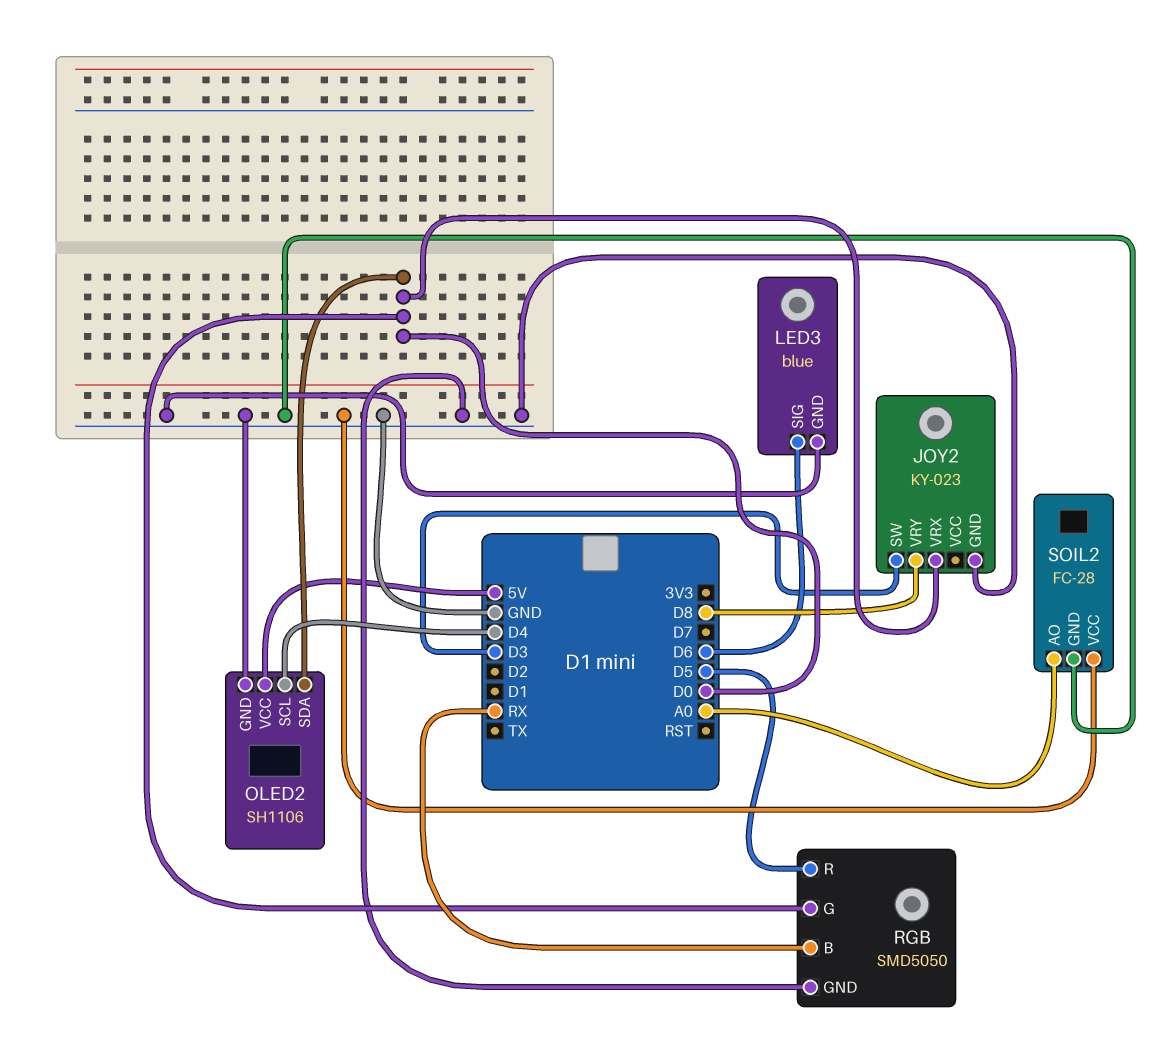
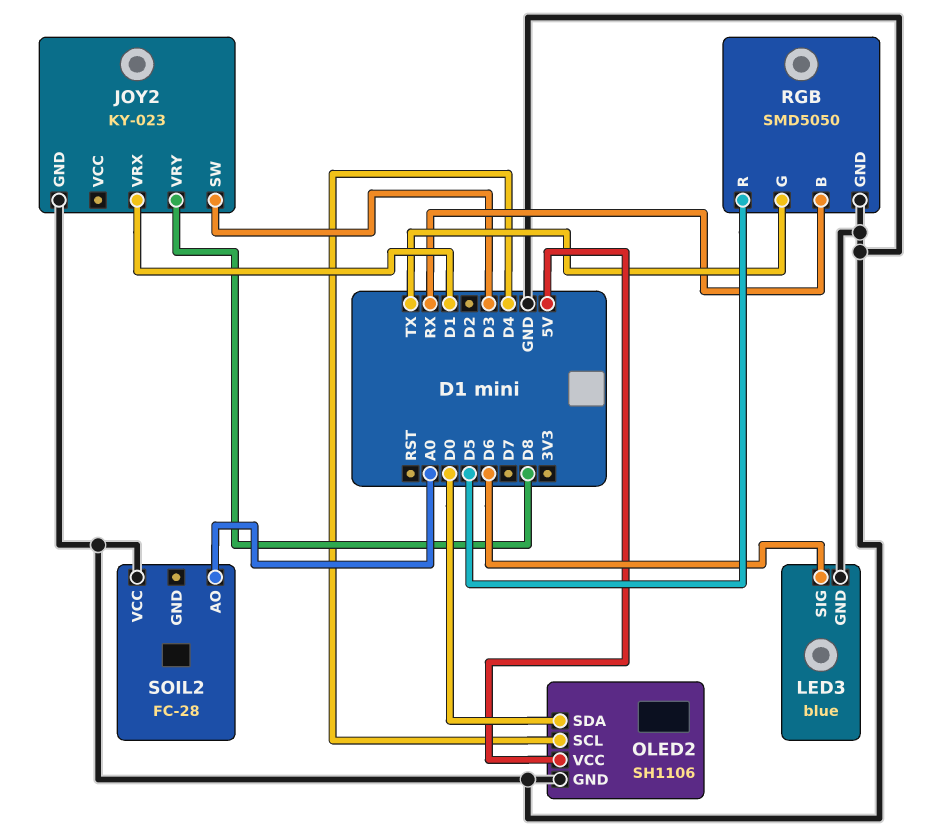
JOY2 pin VRX: D0 -> D1
RGB pin G: D0 -> TX
SOIL2 pin GND: GND -> none

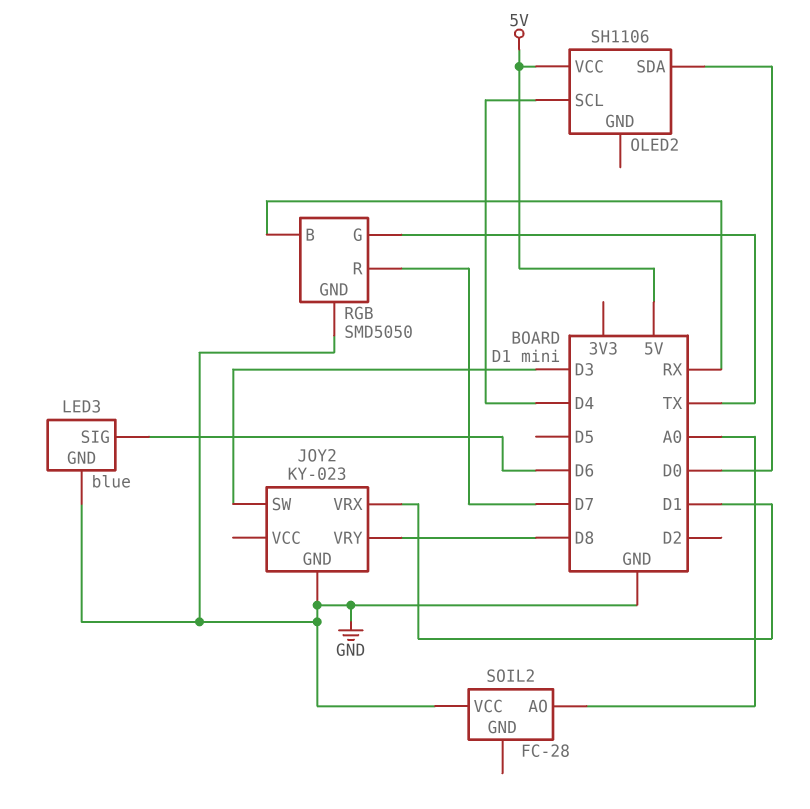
OLED2 pin GND: GND -> none
RGB pin R: D5 -> D7

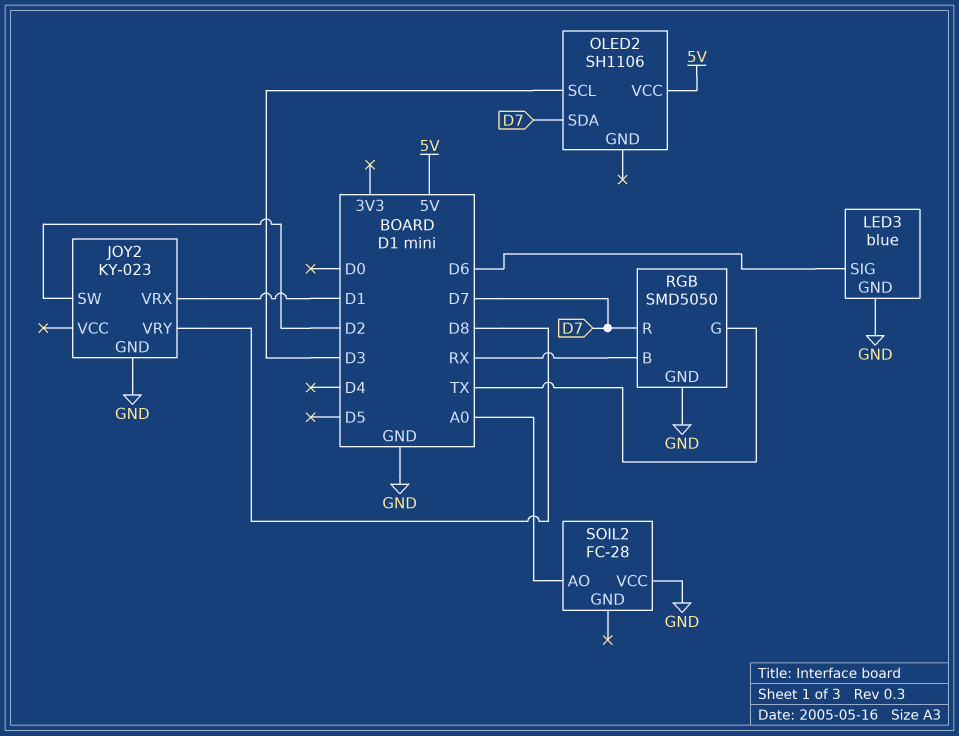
JOY2 pin SW: D3 -> D2
OLED2 pin SCL: D4 -> D3
OLED2 pin SDA: D0 -> D7

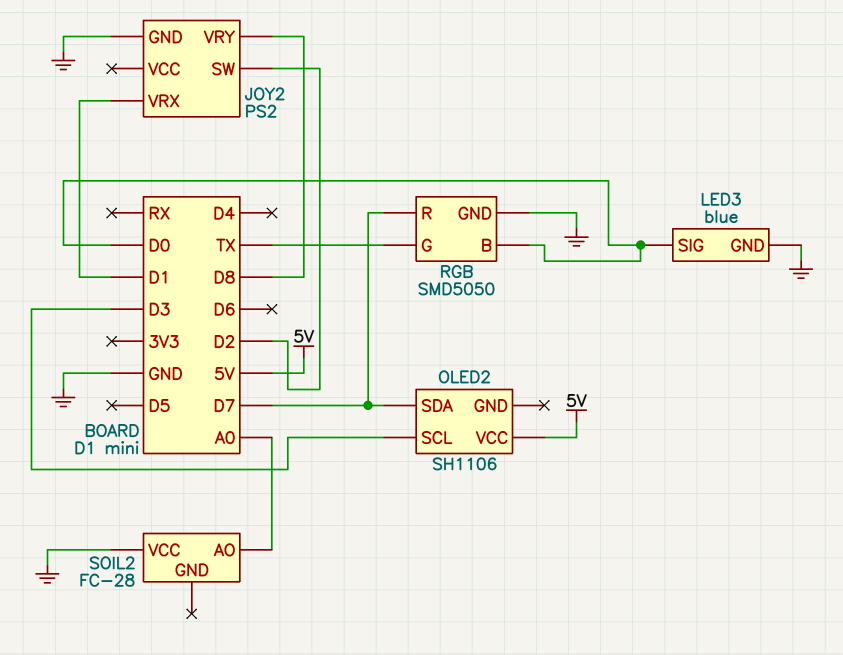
JOY2: KY-023 -> PS2
LED3 pin SIG: D6 -> D0
RGB pin B: RX -> D0

